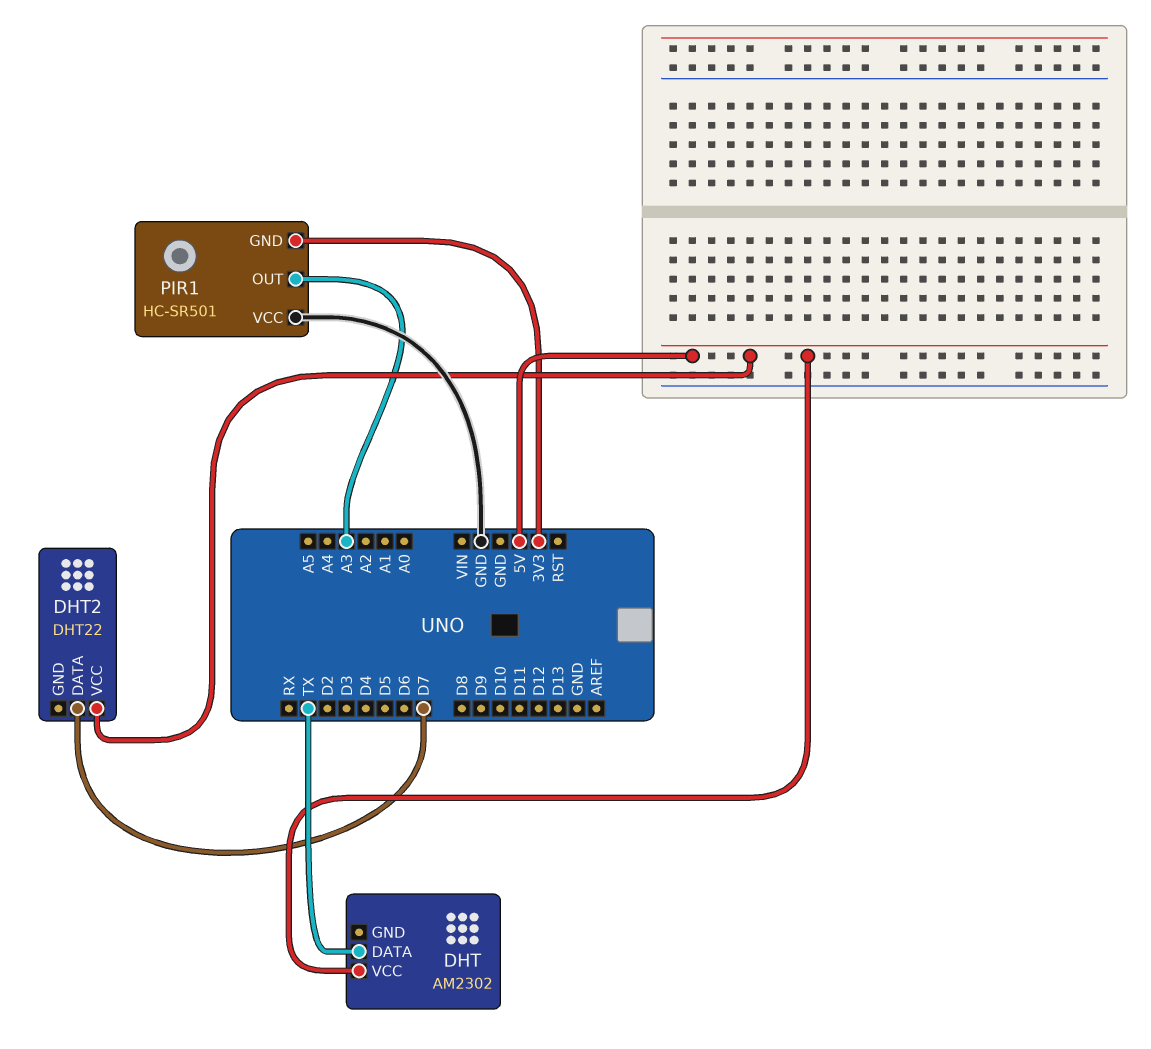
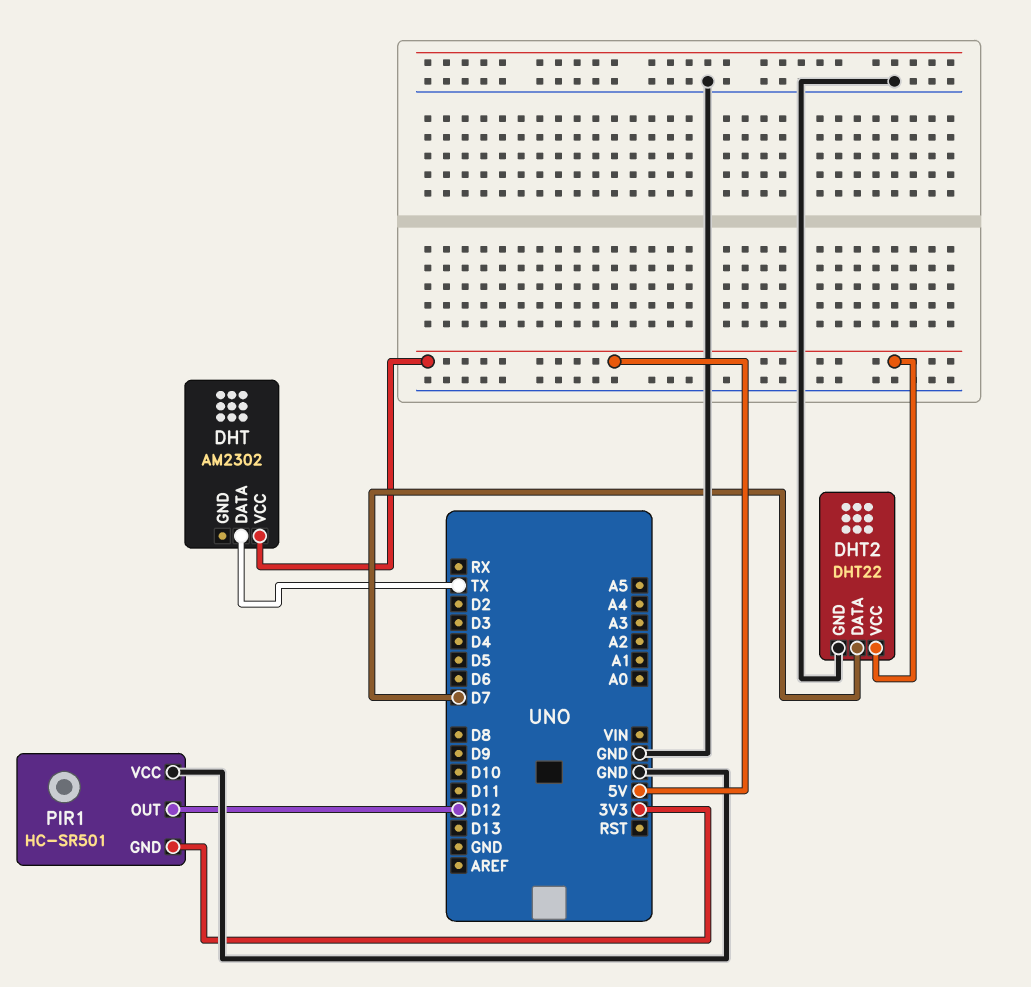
DHT2 pin GND: none -> GND
PIR1 pin OUT: A3 -> D12

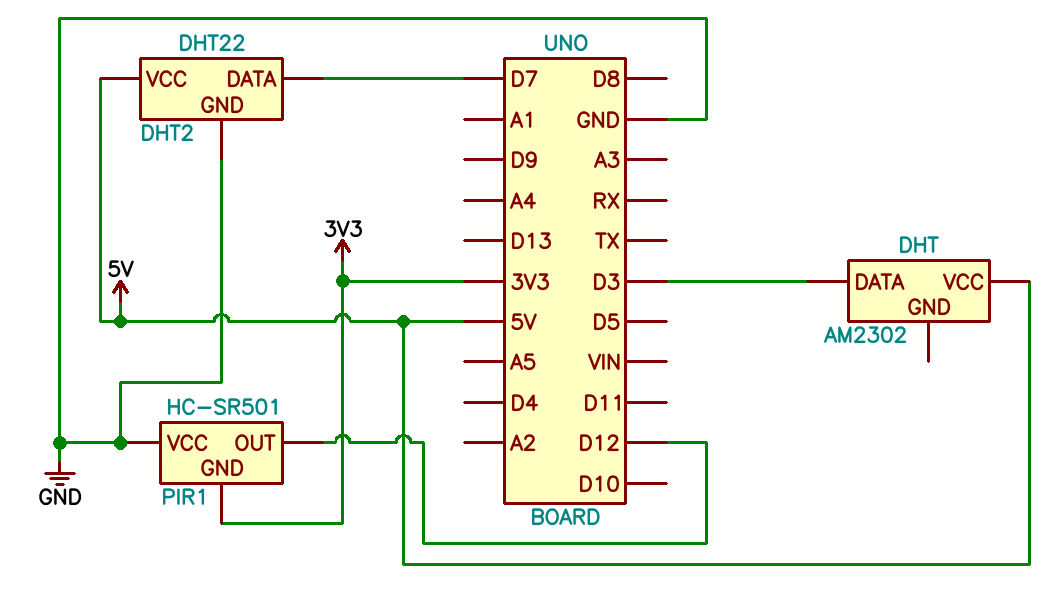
DHT pin DATA: TX -> D3

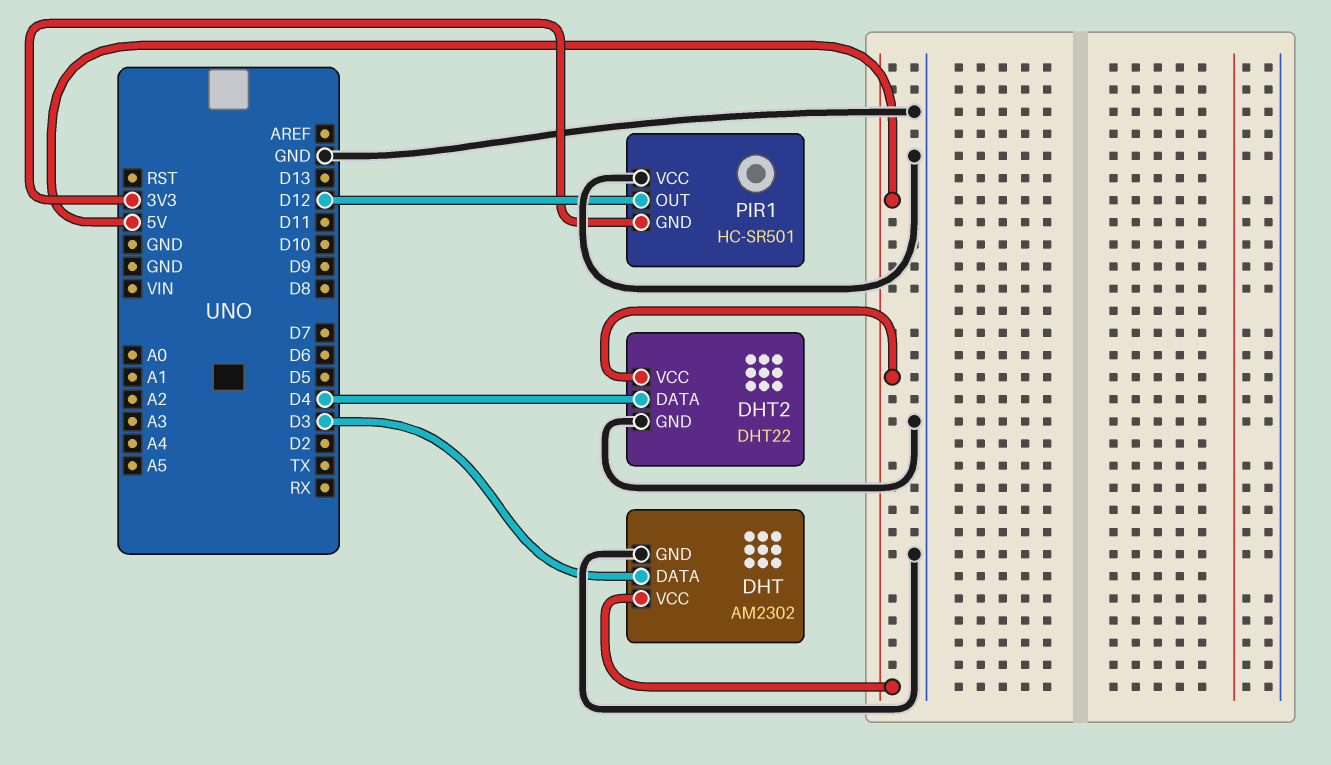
DHT pin GND: none -> GND
DHT2 pin DATA: D7 -> D4

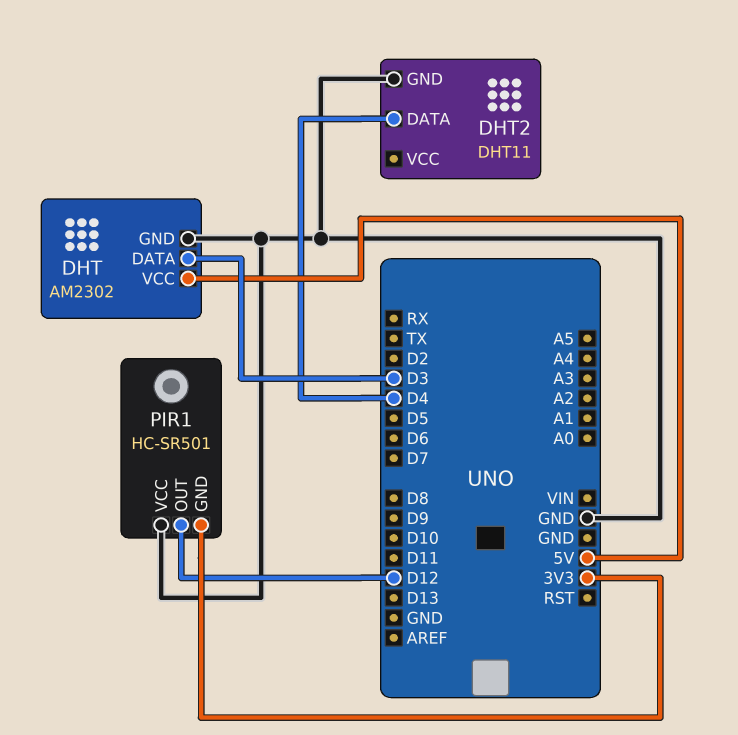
DHT2: DHT22 -> DHT11
DHT2 pin VCC: 5V -> none

